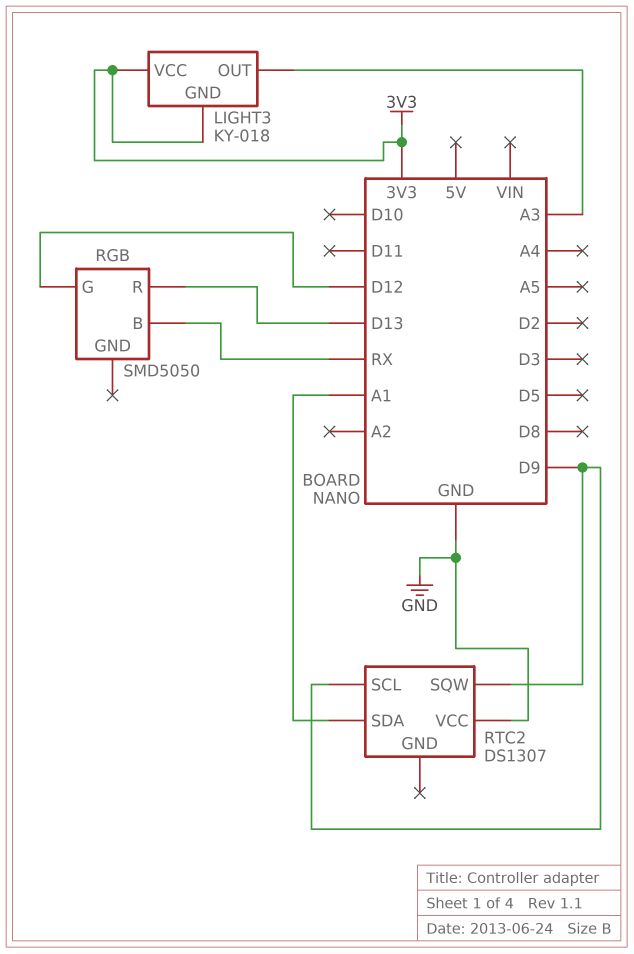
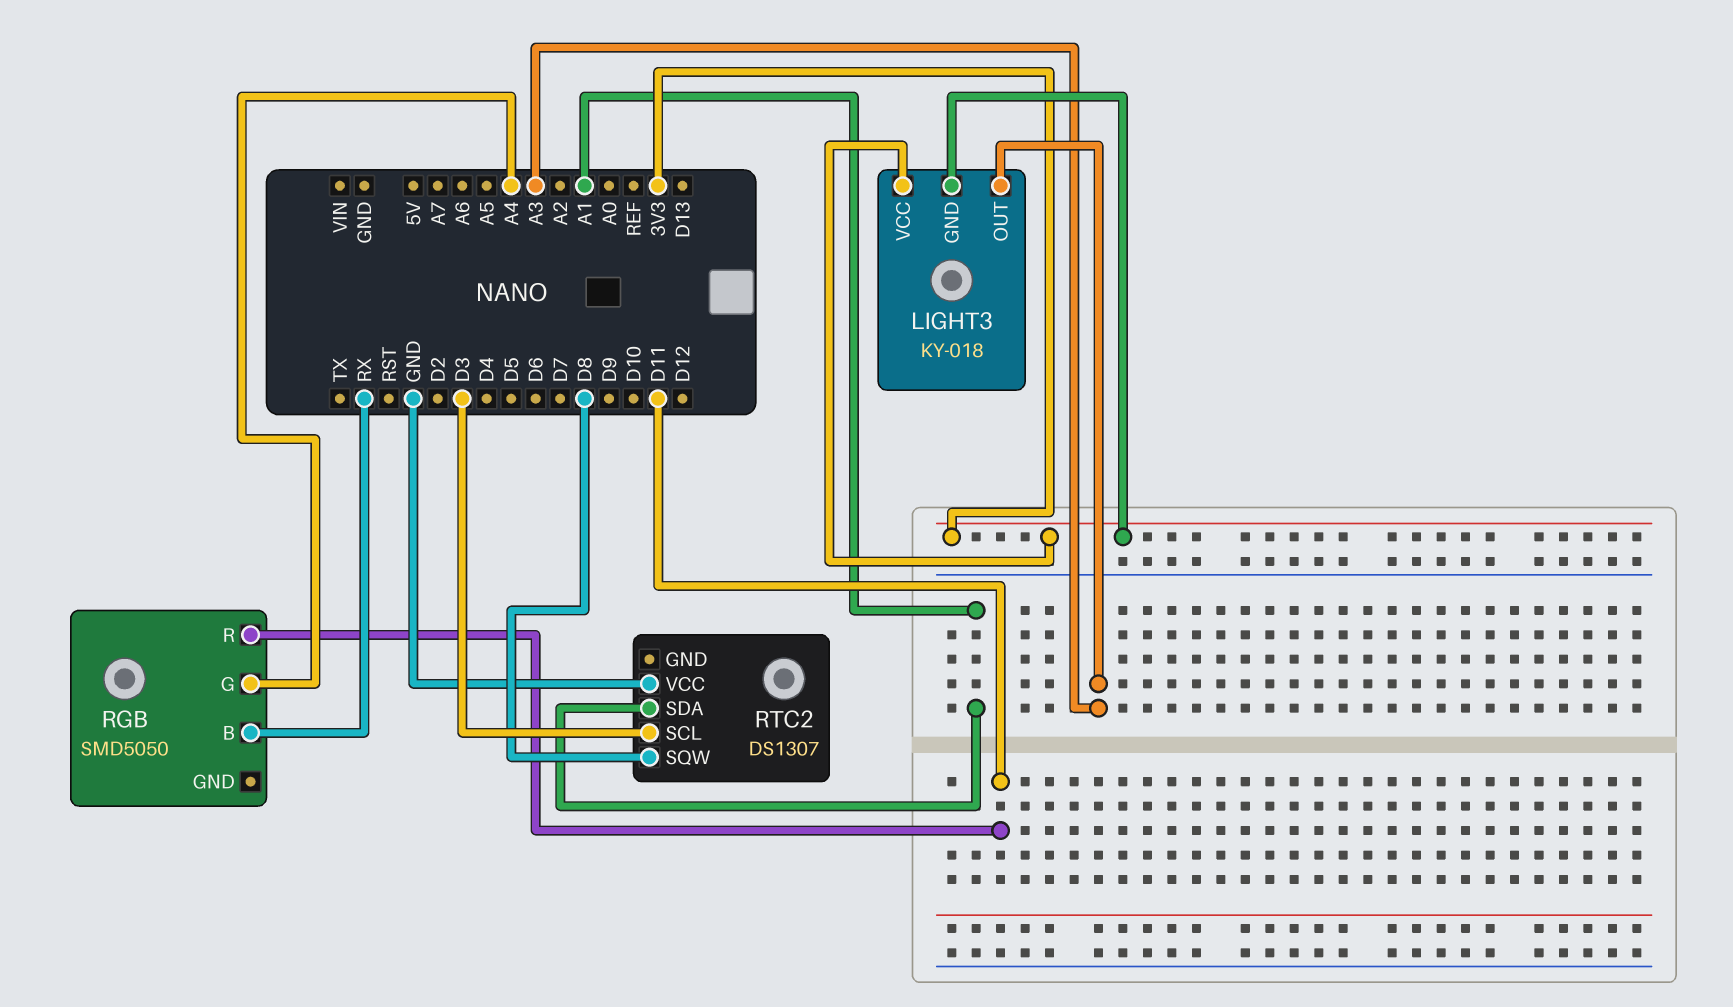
RGB pin G: D12 -> A4
RGB pin R: D13 -> D11
RTC2 pin SCL: D9 -> D3
RTC2 pin SQW: D9 -> D8

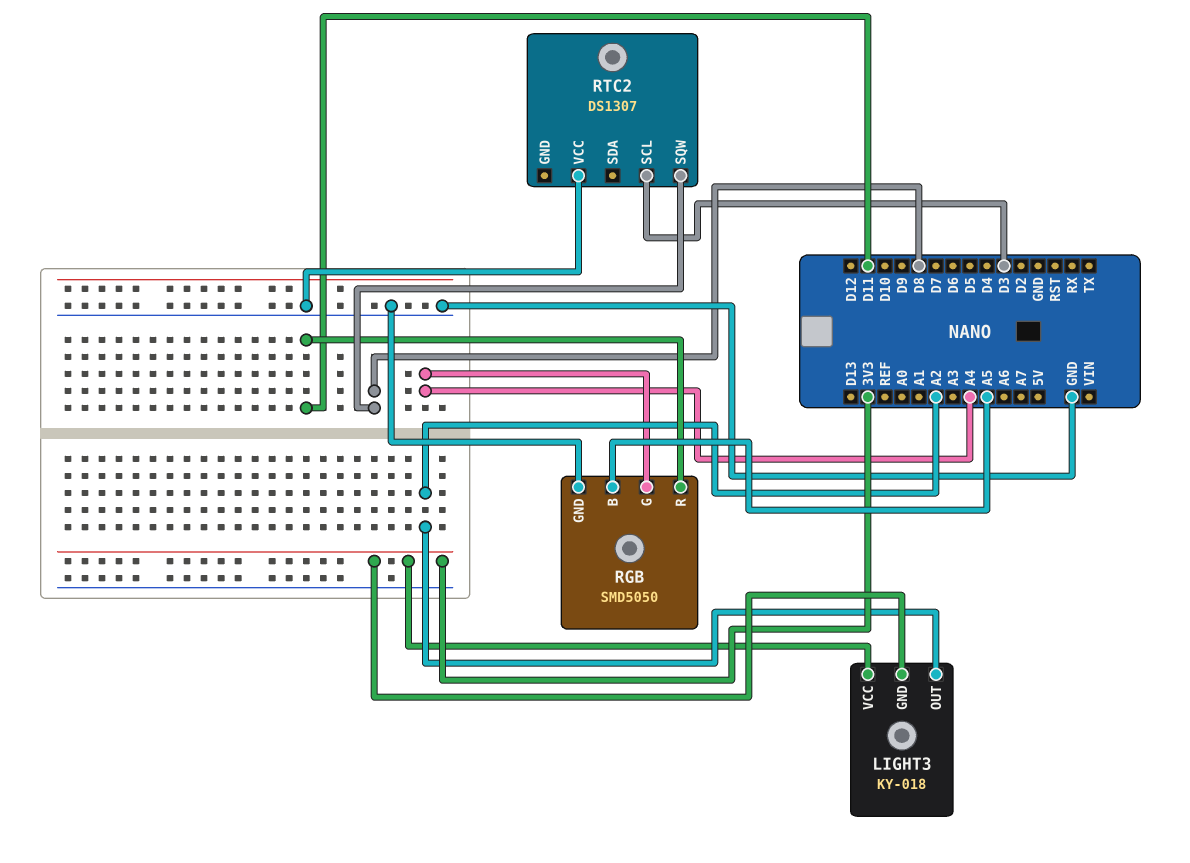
LIGHT3 pin OUT: A3 -> A2
RGB pin B: RX -> A5
RGB pin GND: none -> GND
RTC2 pin SDA: A1 -> none

